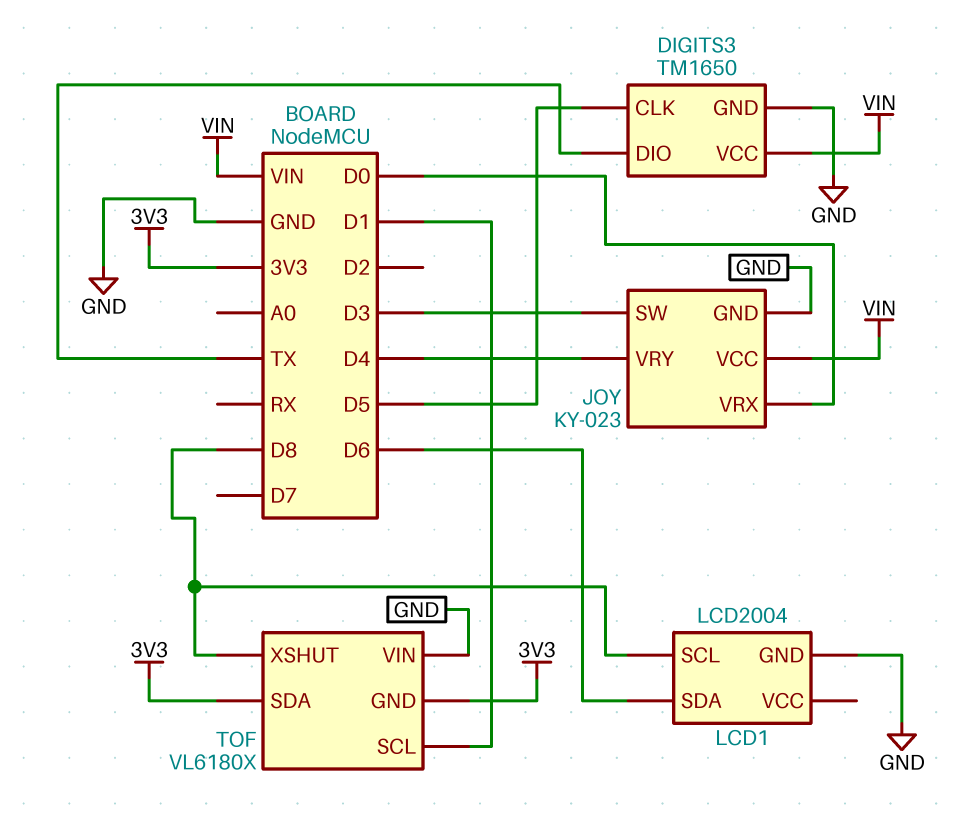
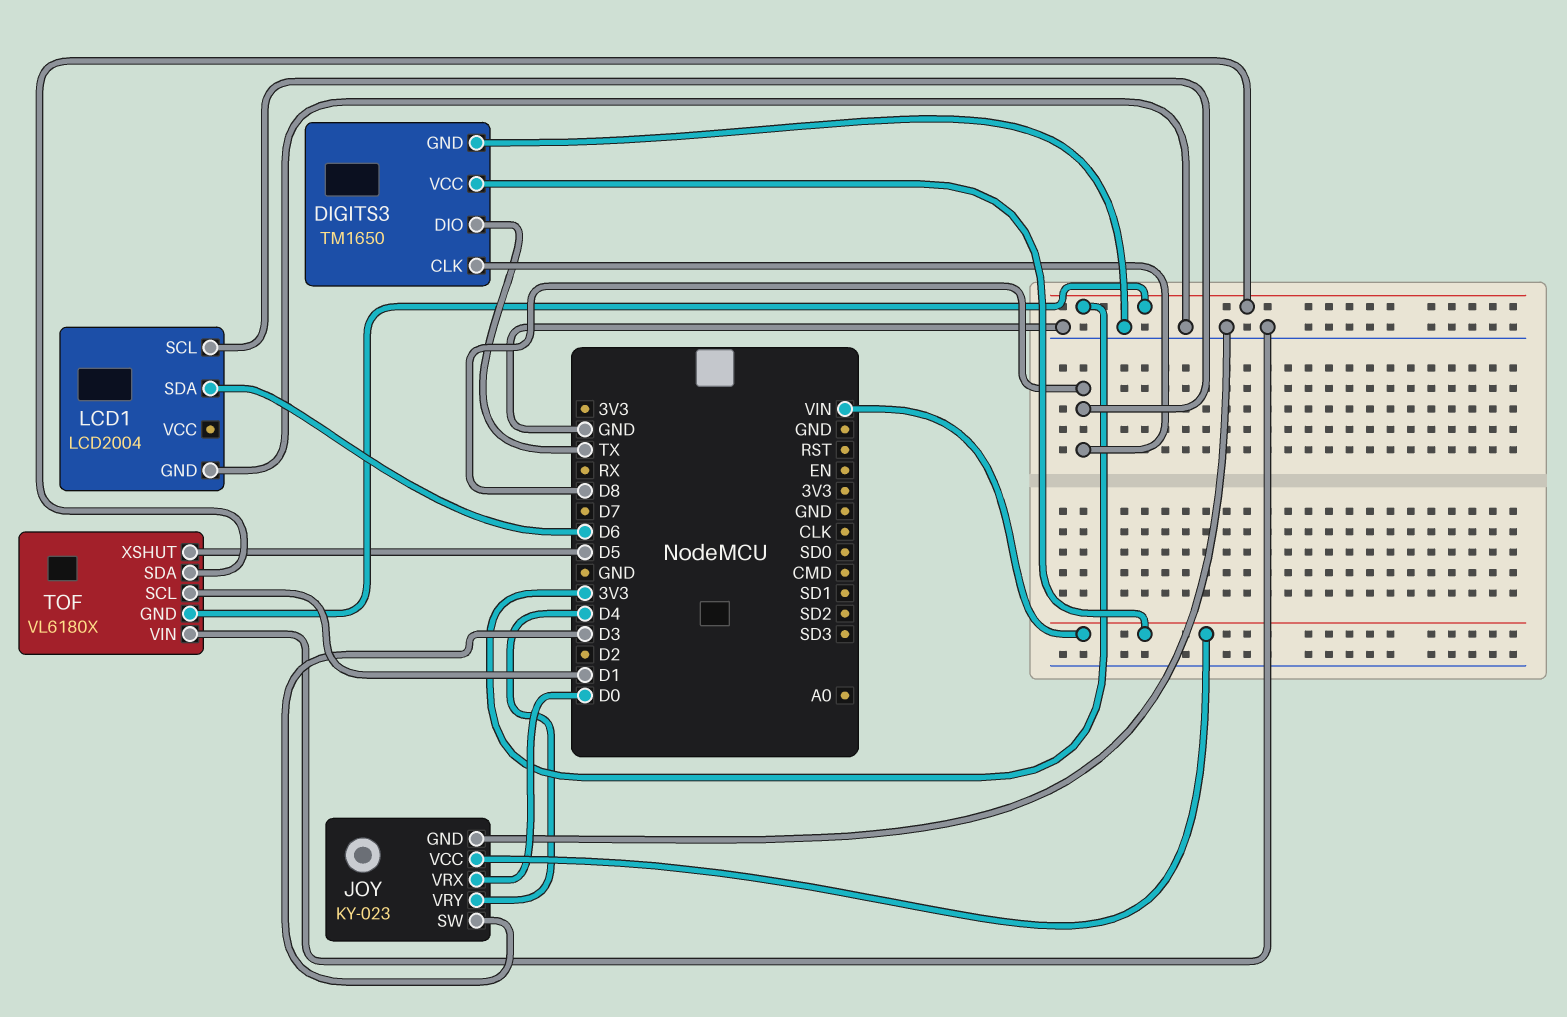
DIGITS3 pin CLK: D5 -> D8
TOF pin XSHUT: D8 -> D5

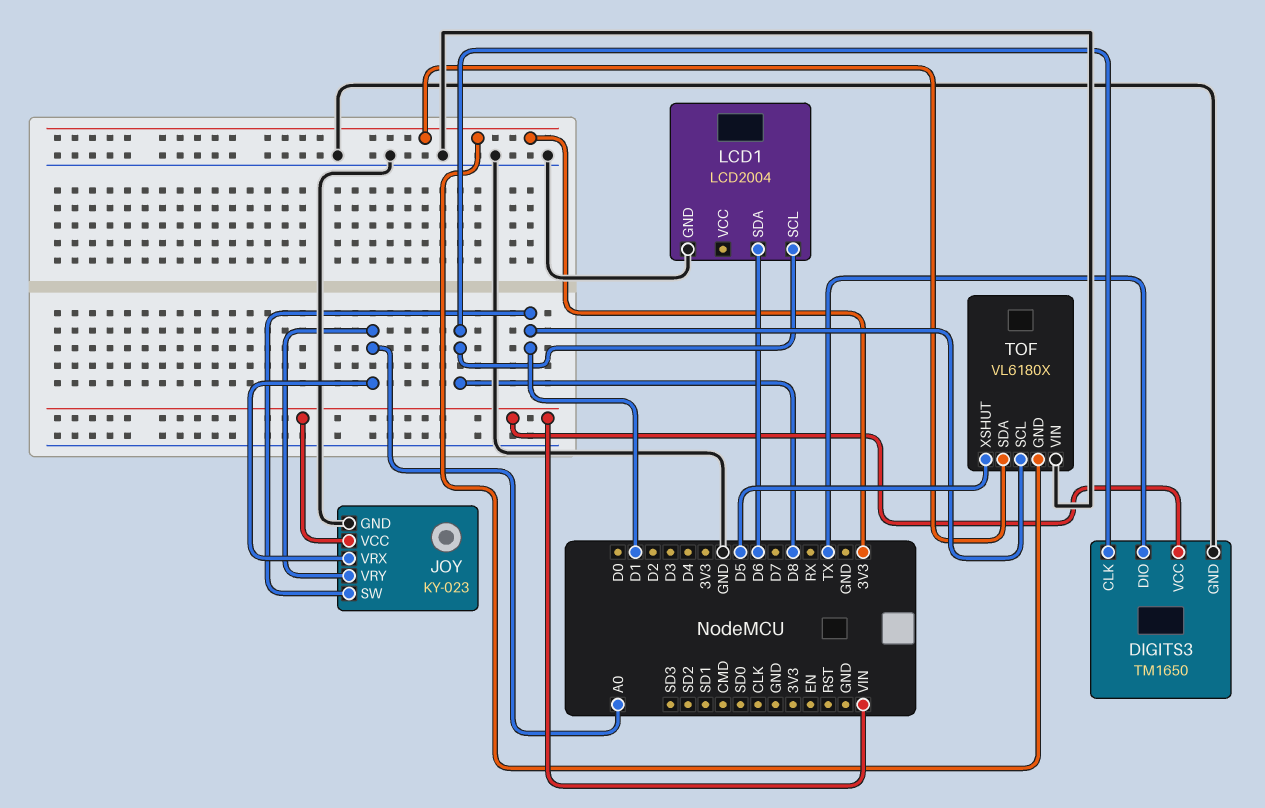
JOY pin SW: D3 -> D1
JOY pin VRX: D0 -> A0
JOY pin VRY: D4 -> A0

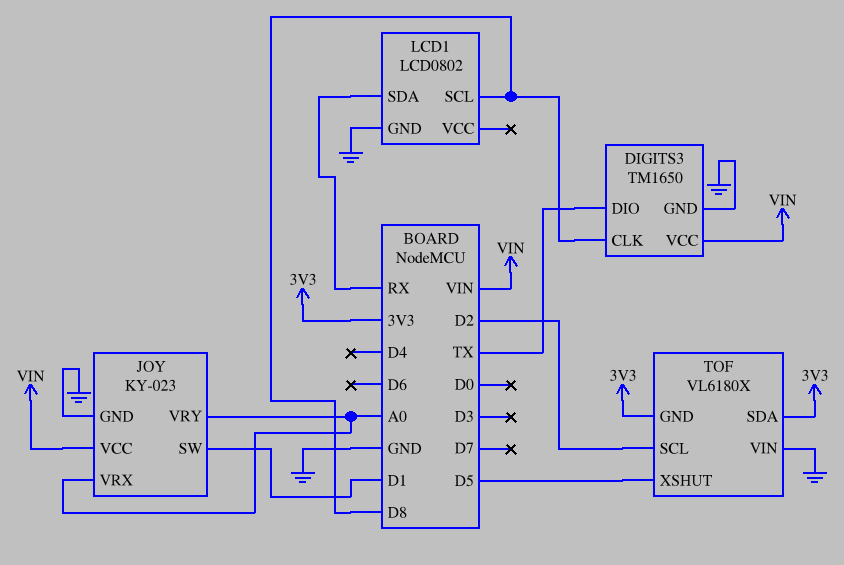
LCD1: LCD2004 -> LCD0802
LCD1 pin SDA: D6 -> RX
TOF pin SCL: D1 -> D2

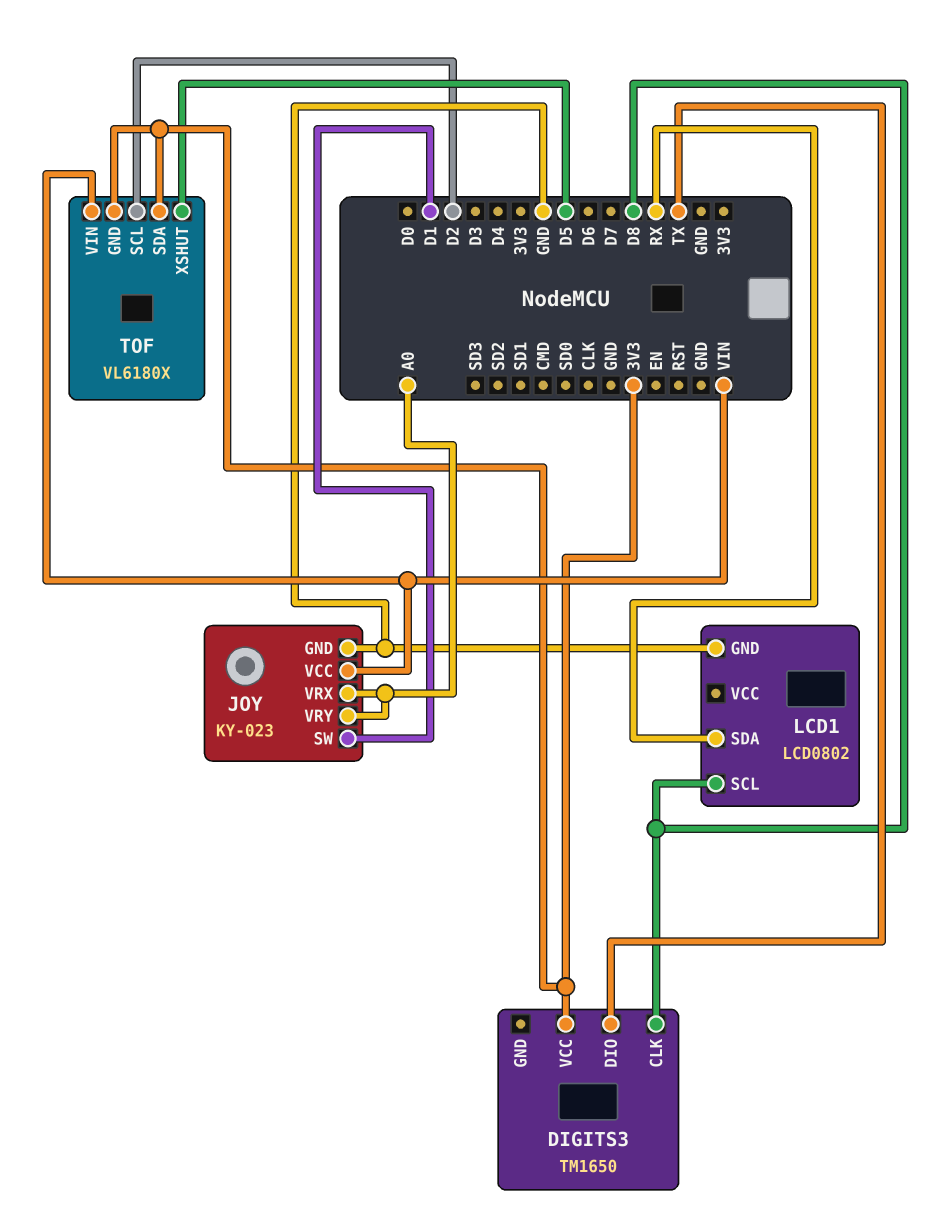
DIGITS3 pin GND: GND -> none
DIGITS3 pin VCC: VIN -> 3V3
TOF pin VIN: GND -> VIN

